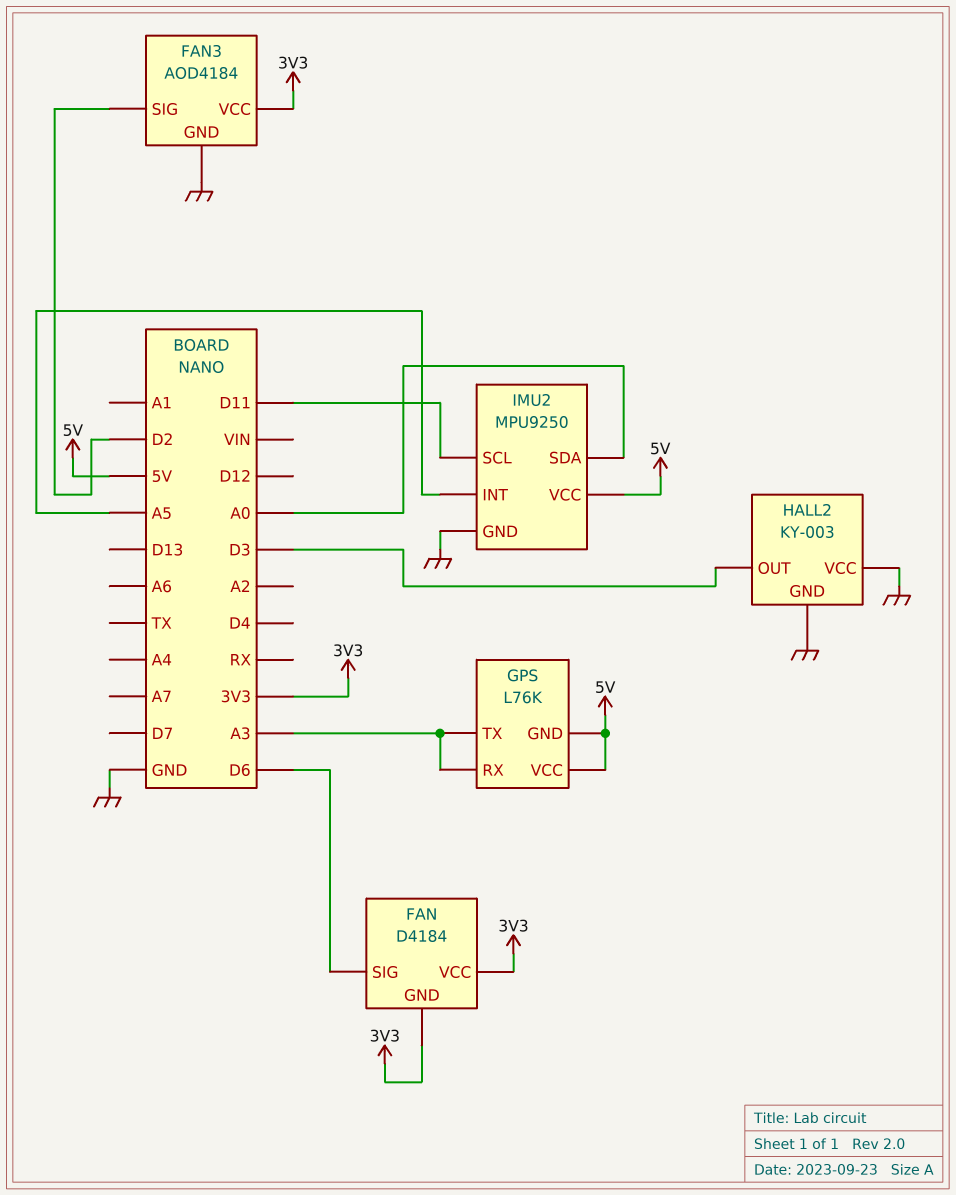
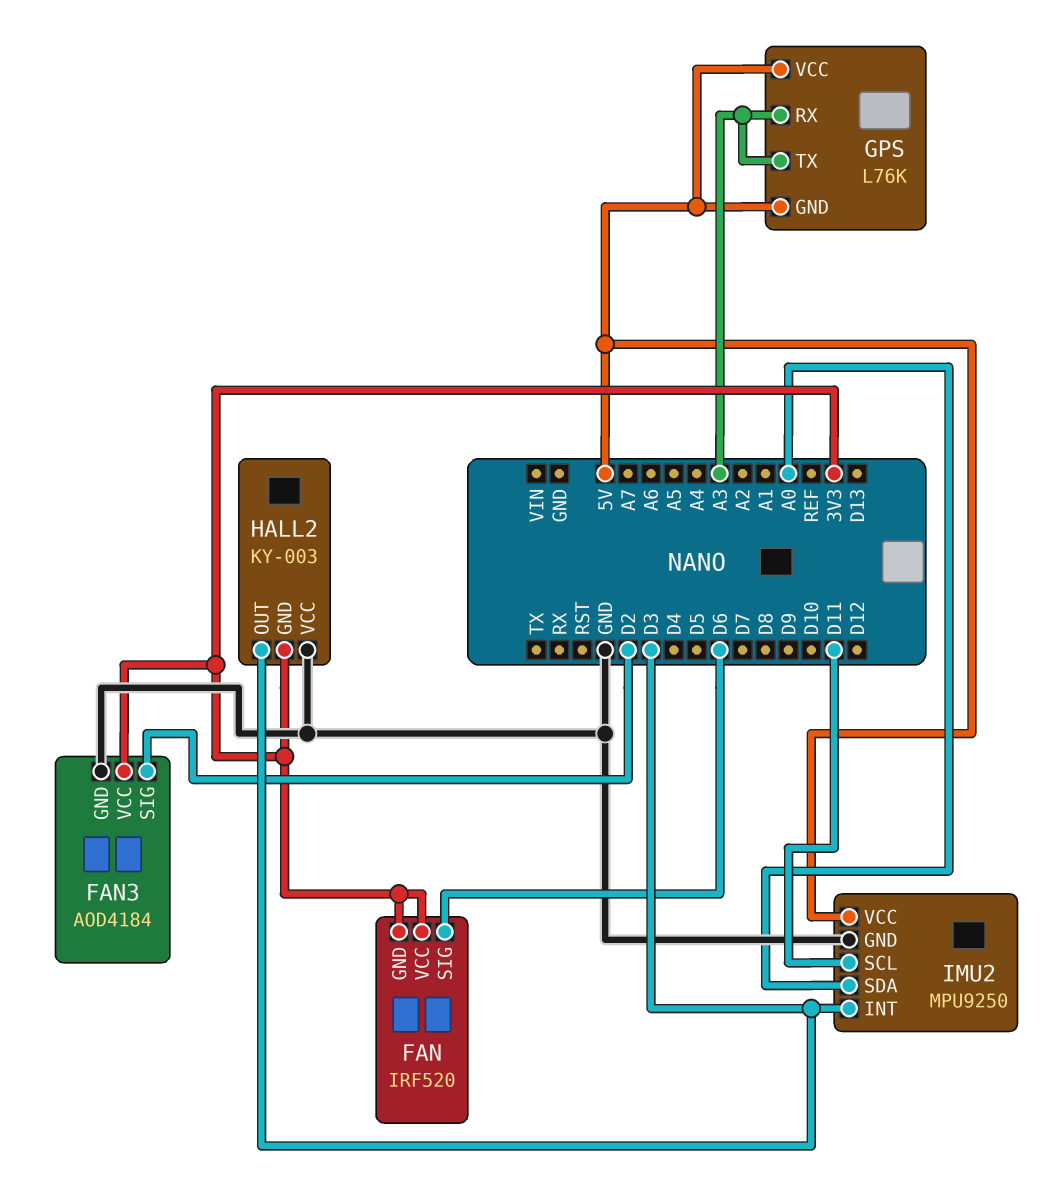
FAN: D4184 -> IRF520
HALL2 pin GND: GND -> 3V3
IMU2 pin INT: A5 -> D3

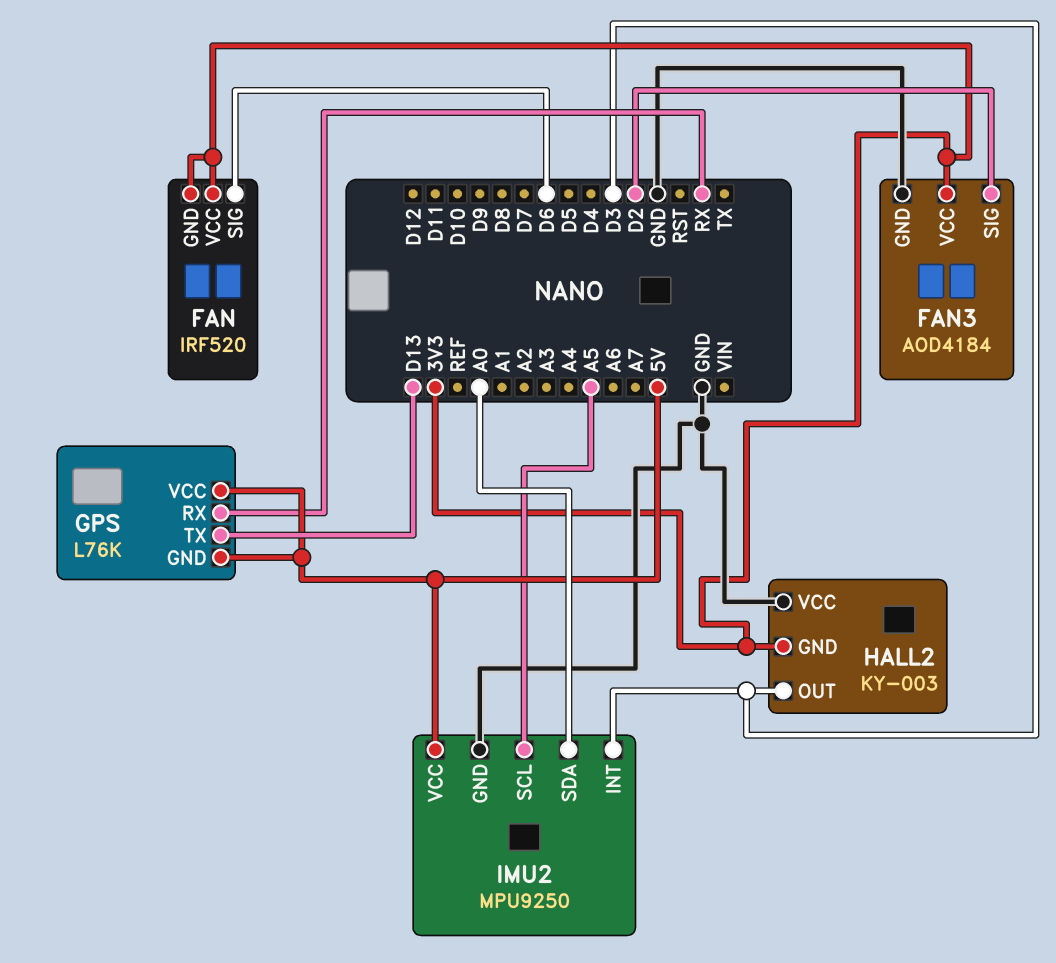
GPS pin RX: A3 -> RX
GPS pin TX: A3 -> D13
IMU2 pin SCL: D11 -> A5

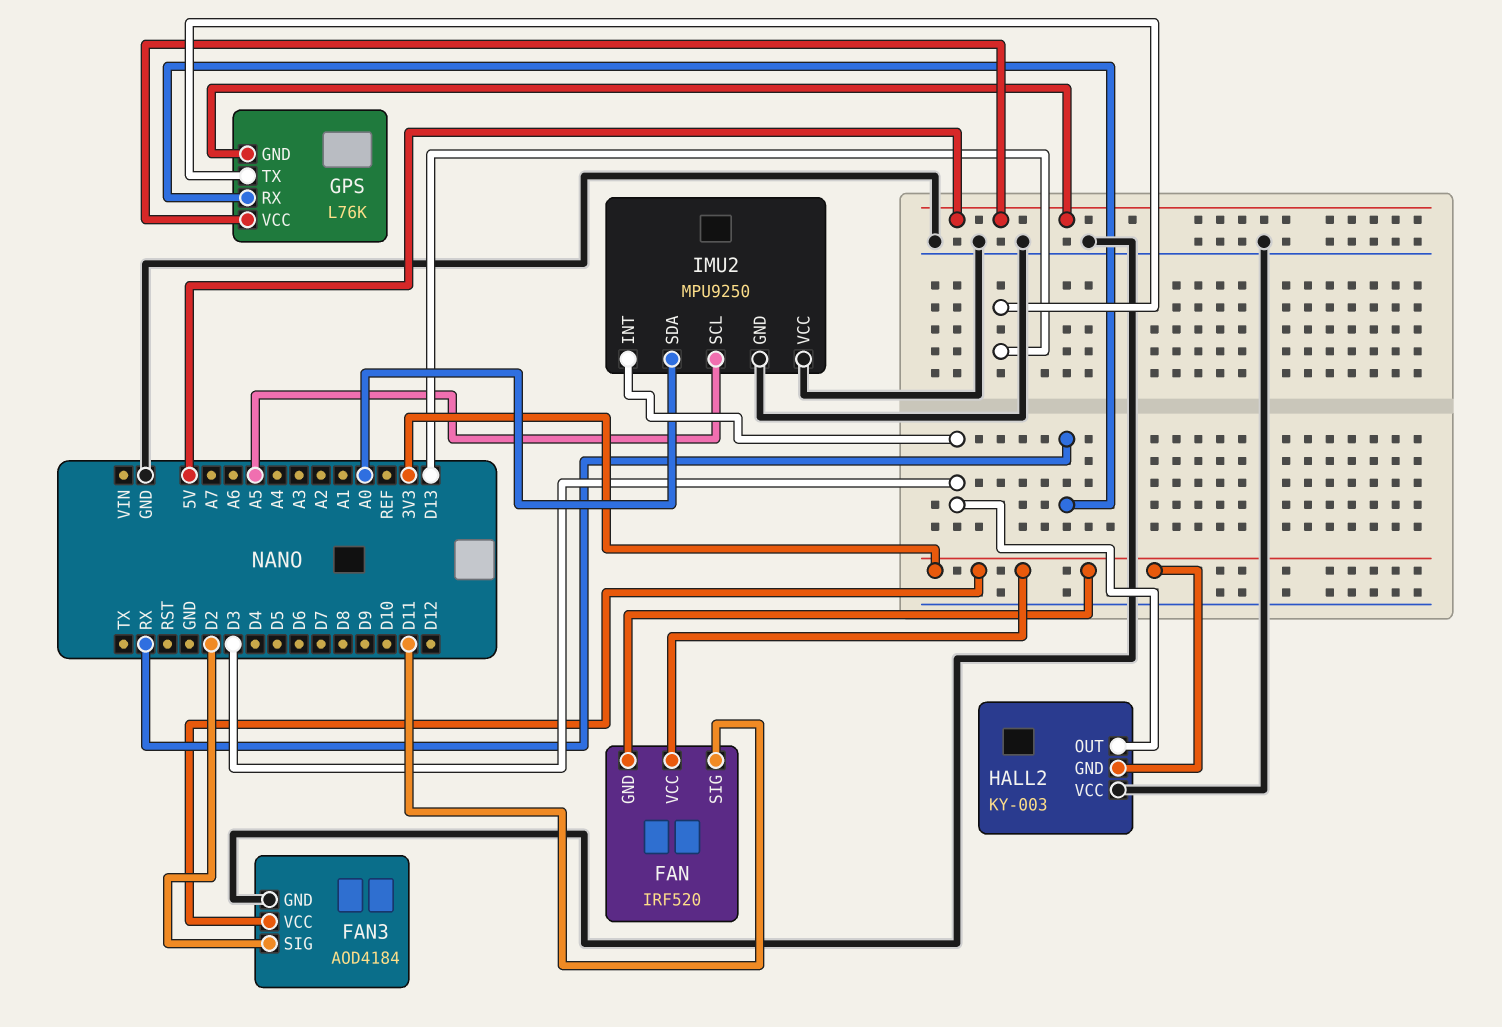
FAN pin SIG: D6 -> D11
IMU2 pin VCC: 5V -> GND

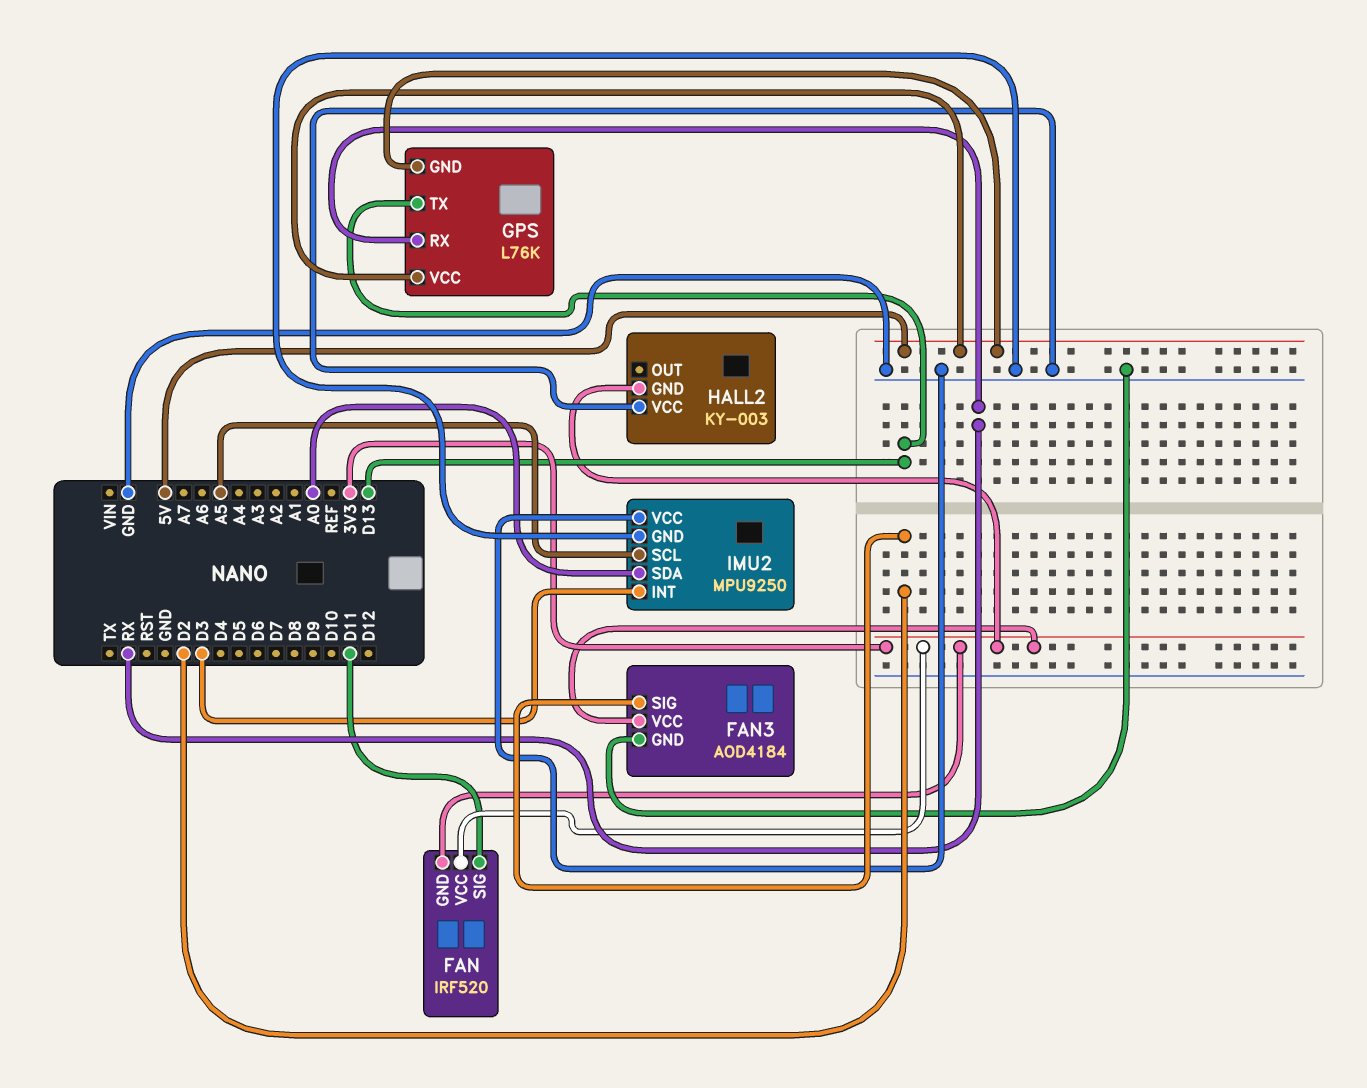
HALL2 pin OUT: D3 -> none

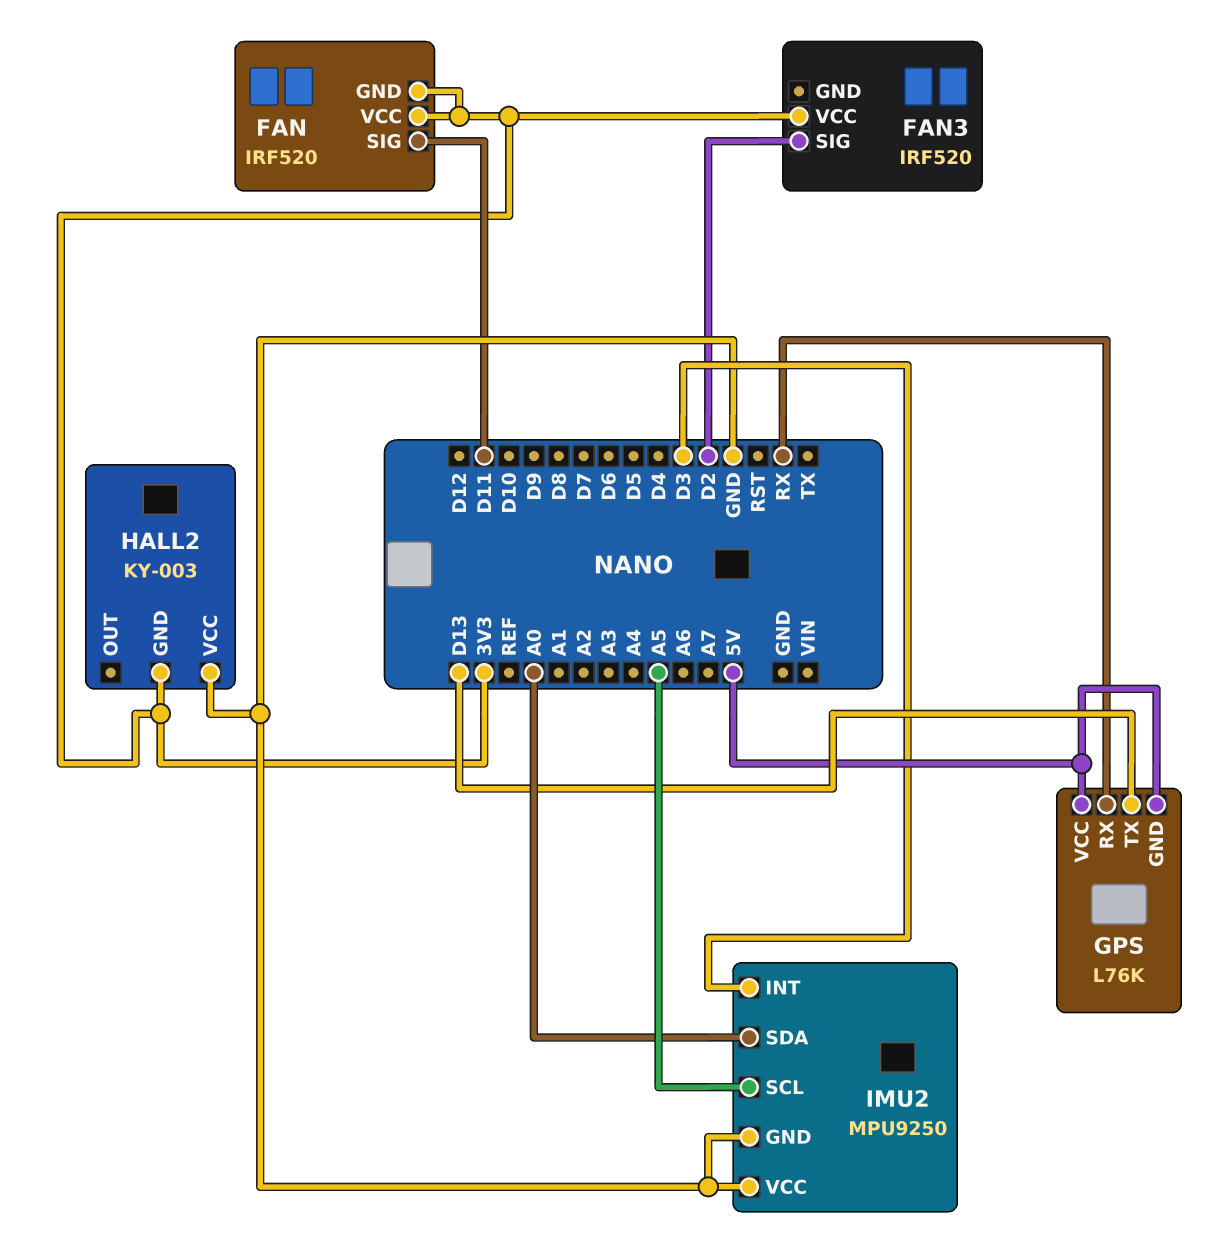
FAN3: AOD4184 -> IRF520
FAN3 pin GND: GND -> none

